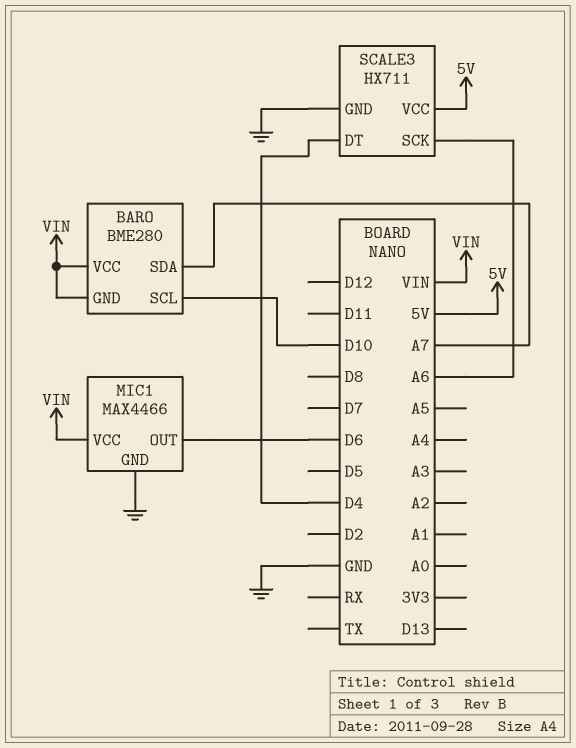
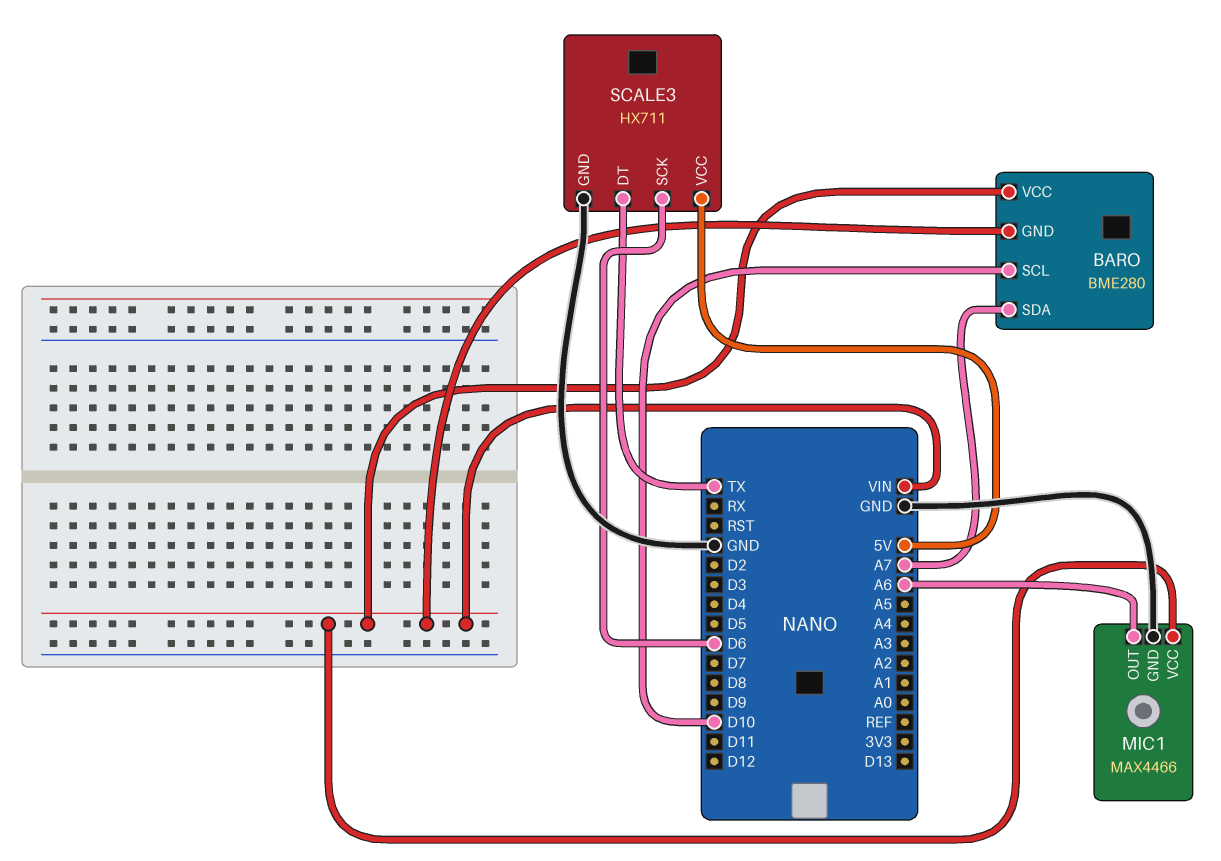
MIC1 pin OUT: D6 -> A6
SCALE3 pin DT: D4 -> TX
SCALE3 pin SCK: A6 -> D6

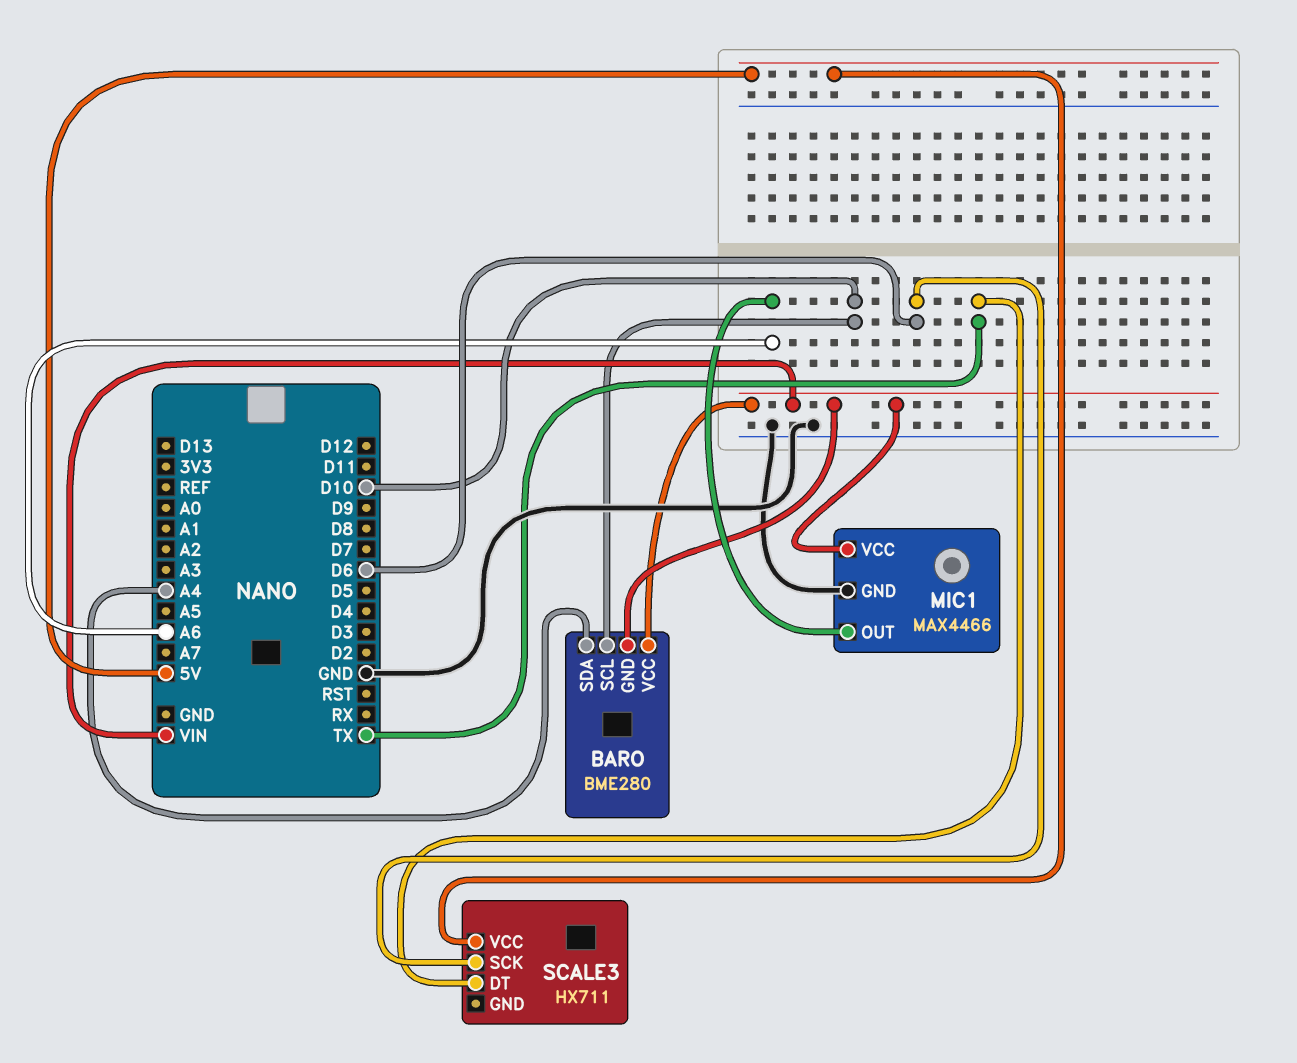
BARO pin SDA: A7 -> A4
SCALE3 pin GND: GND -> none

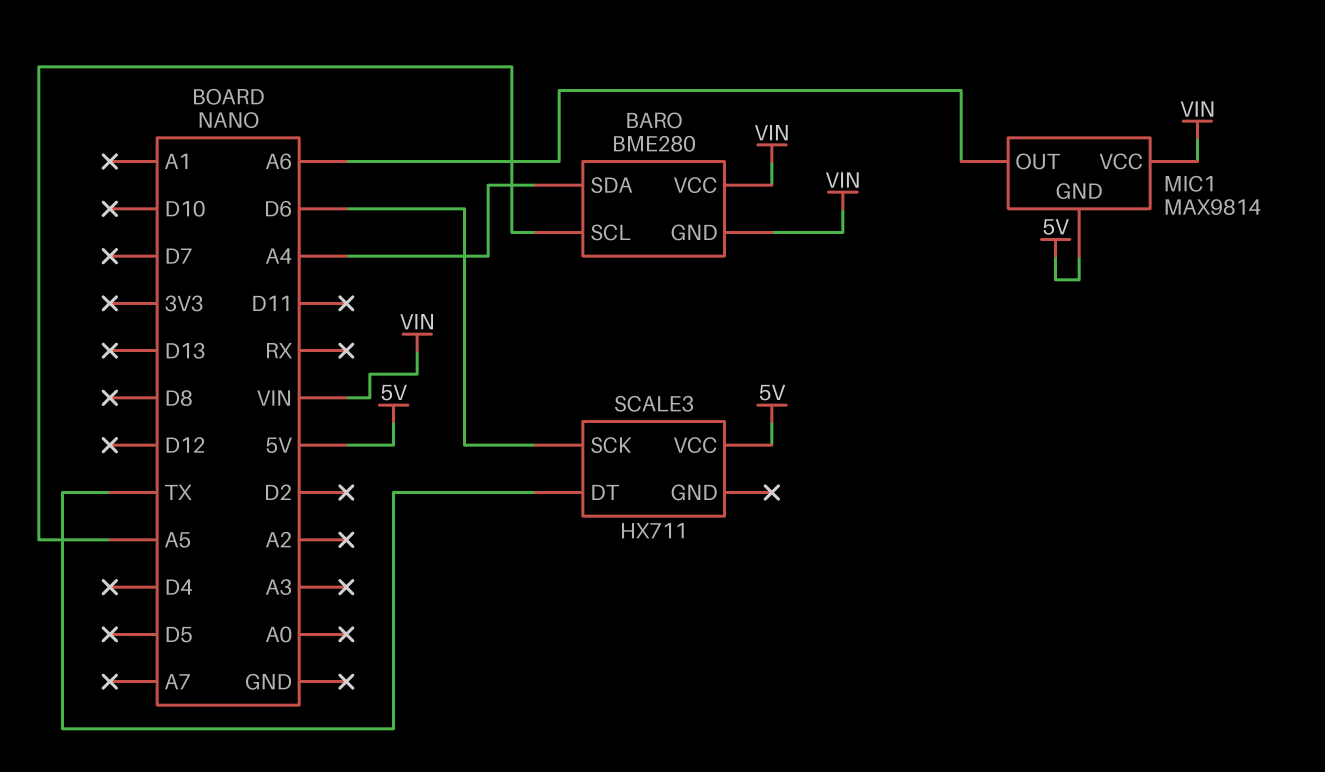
BARO pin SCL: D10 -> A5
MIC1: MAX4466 -> MAX9814
MIC1 pin GND: GND -> 5V

